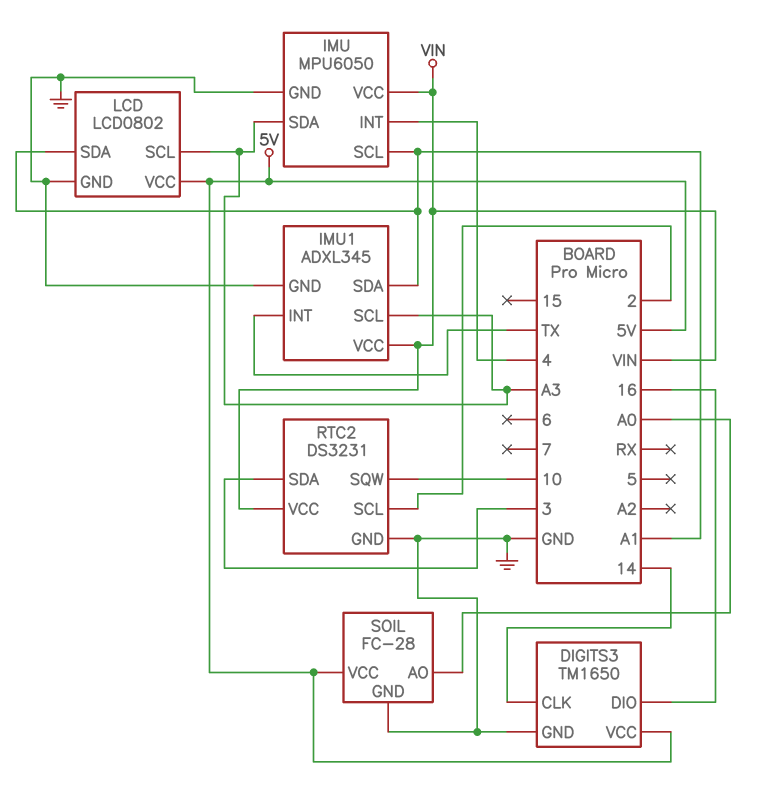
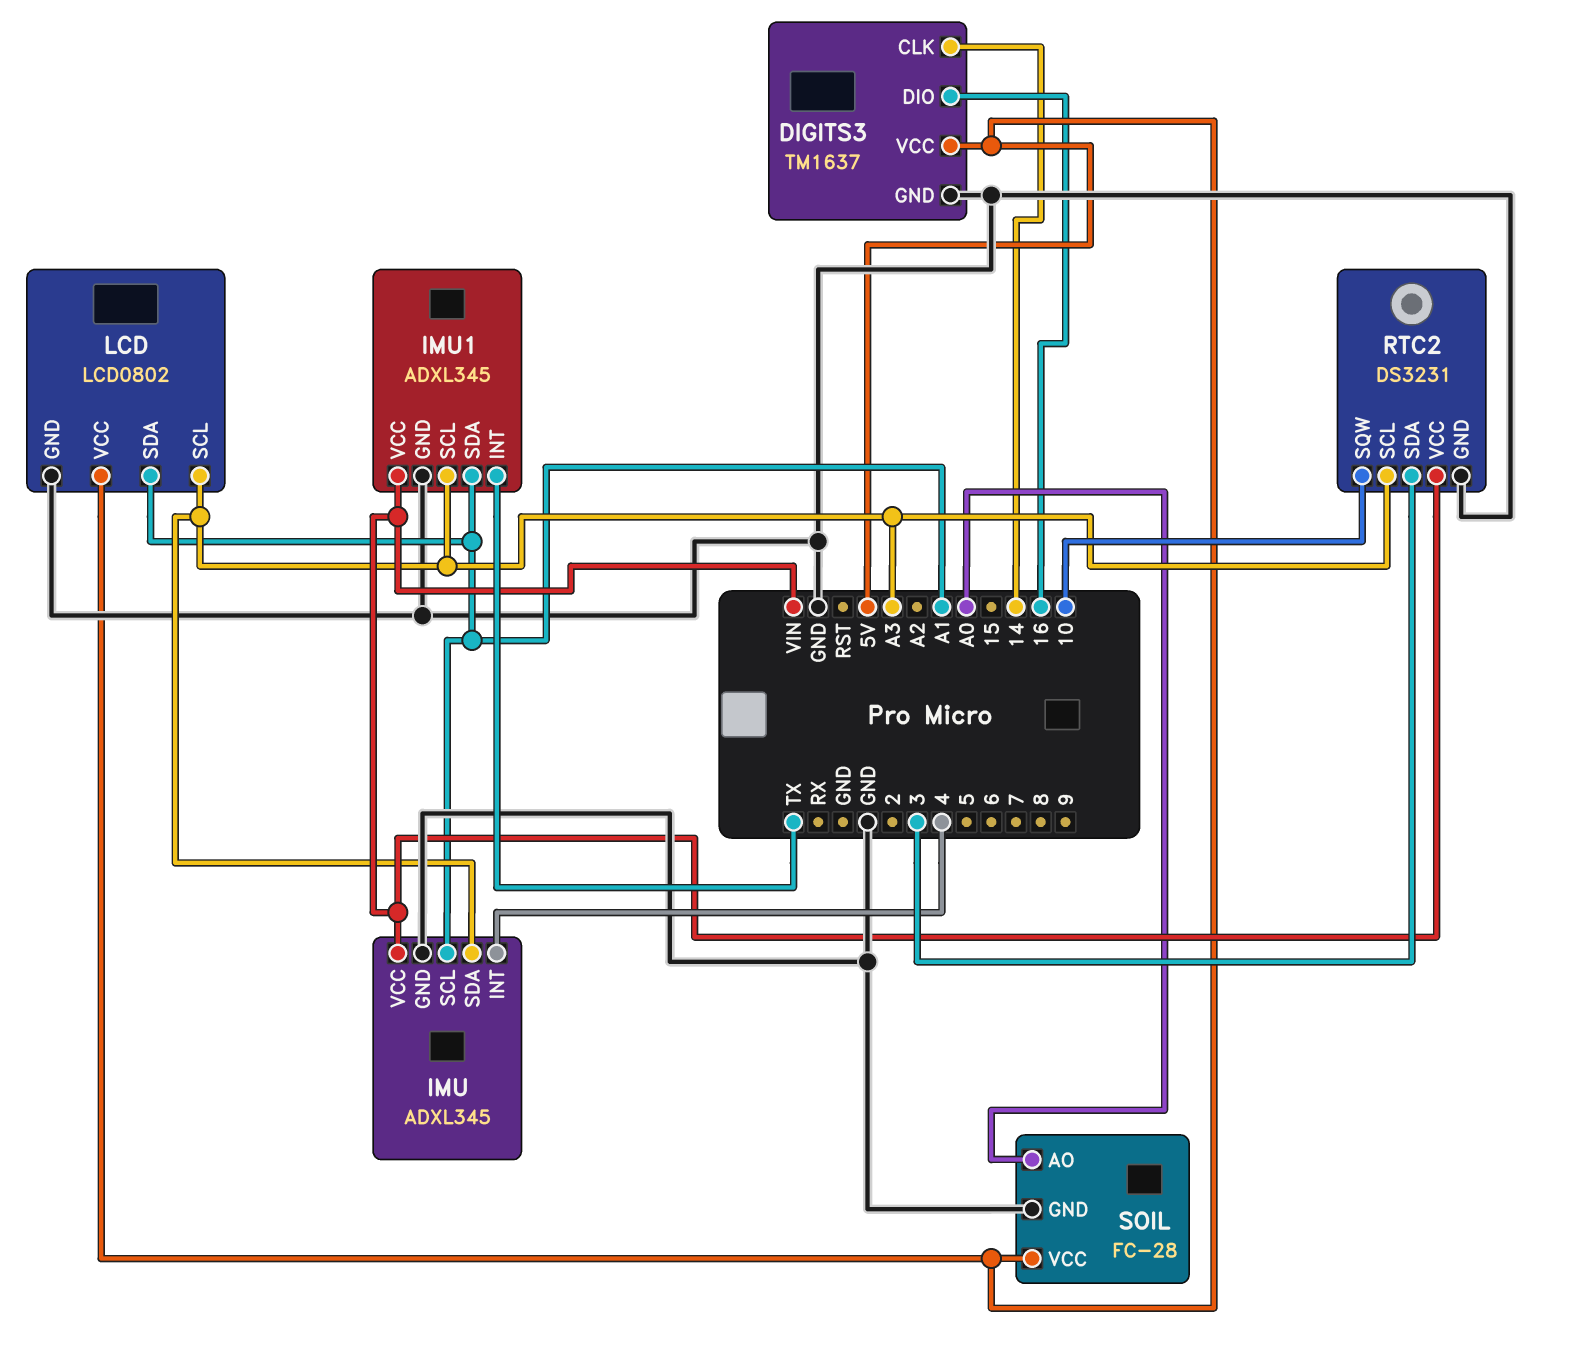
DIGITS3: TM1650 -> TM1637
IMU: MPU6050 -> ADXL345
RTC2 pin SCL: 2 -> A3

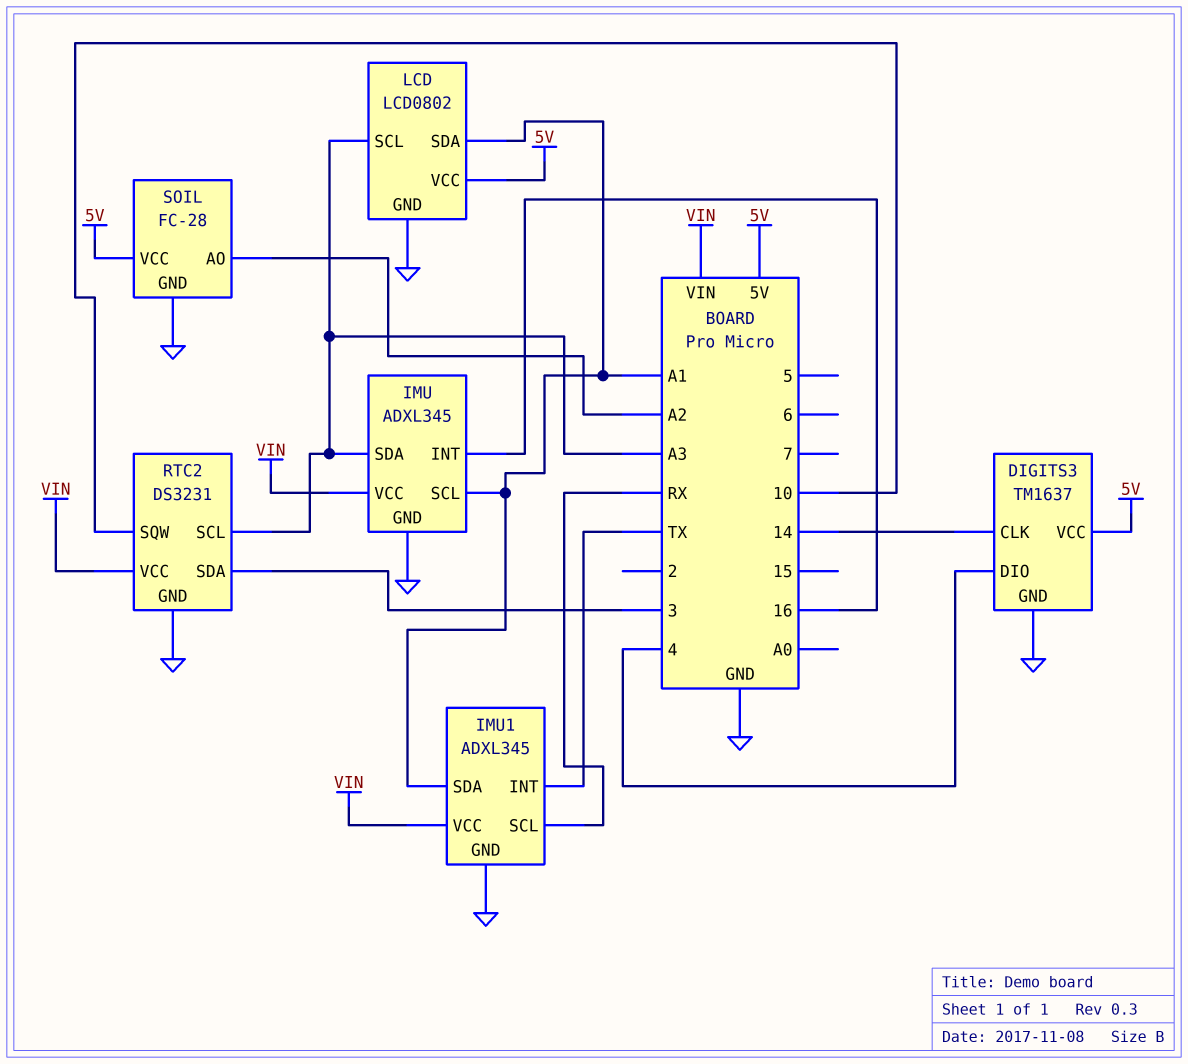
DIGITS3 pin DIO: 16 -> 4
IMU pin INT: 4 -> 16
IMU1 pin SCL: A3 -> RX
SOIL pin AO: A0 -> A2

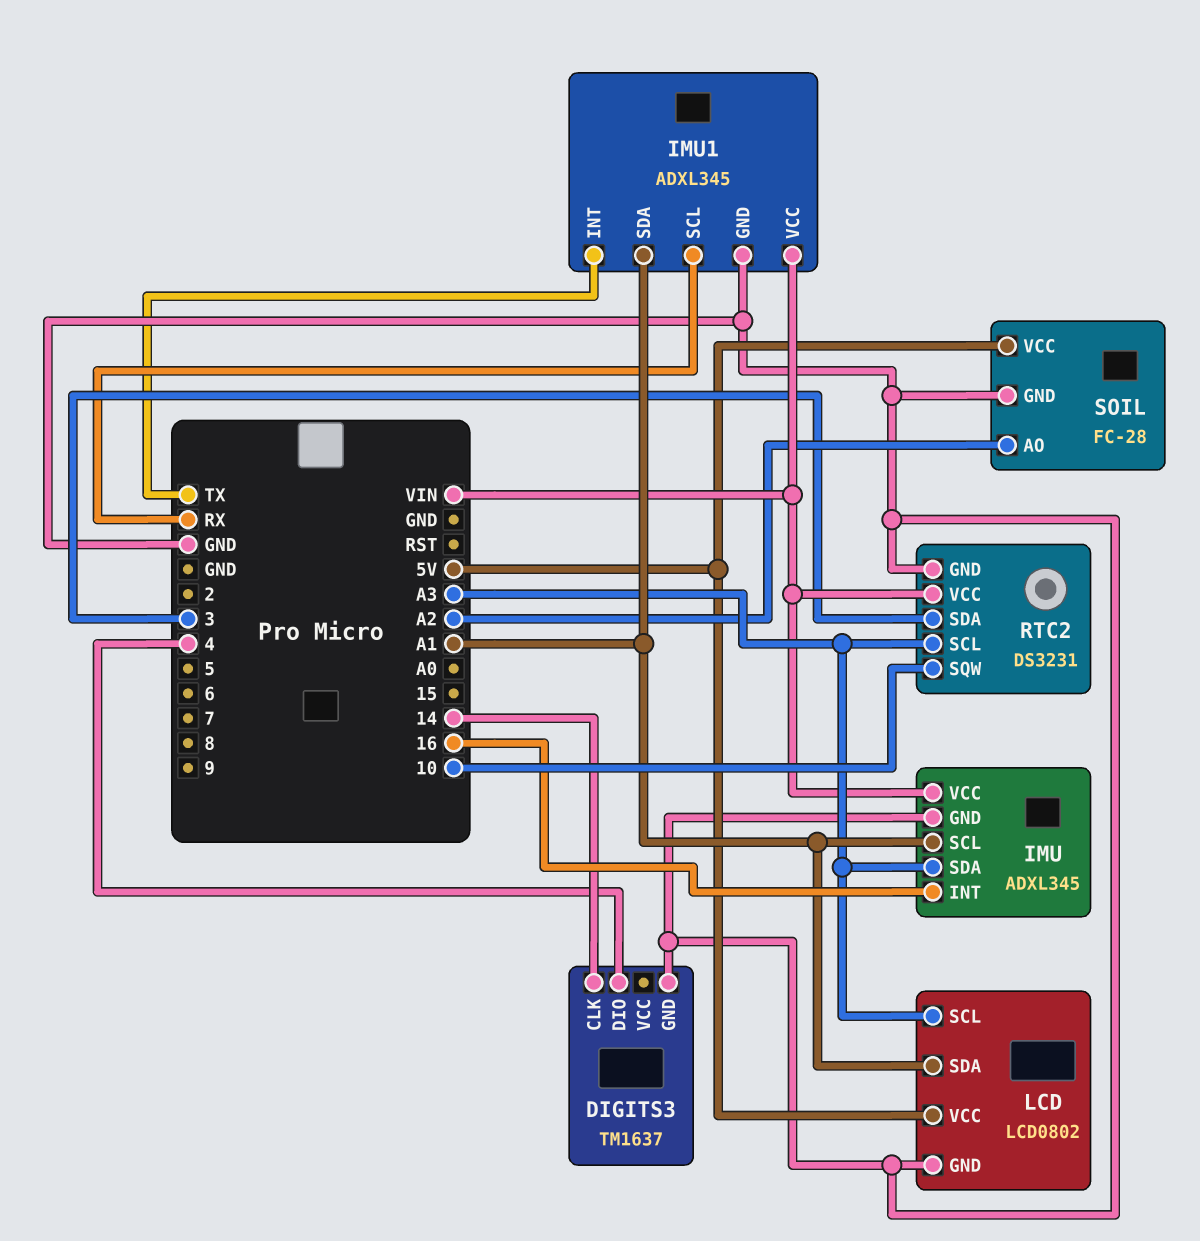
DIGITS3 pin VCC: 5V -> none

